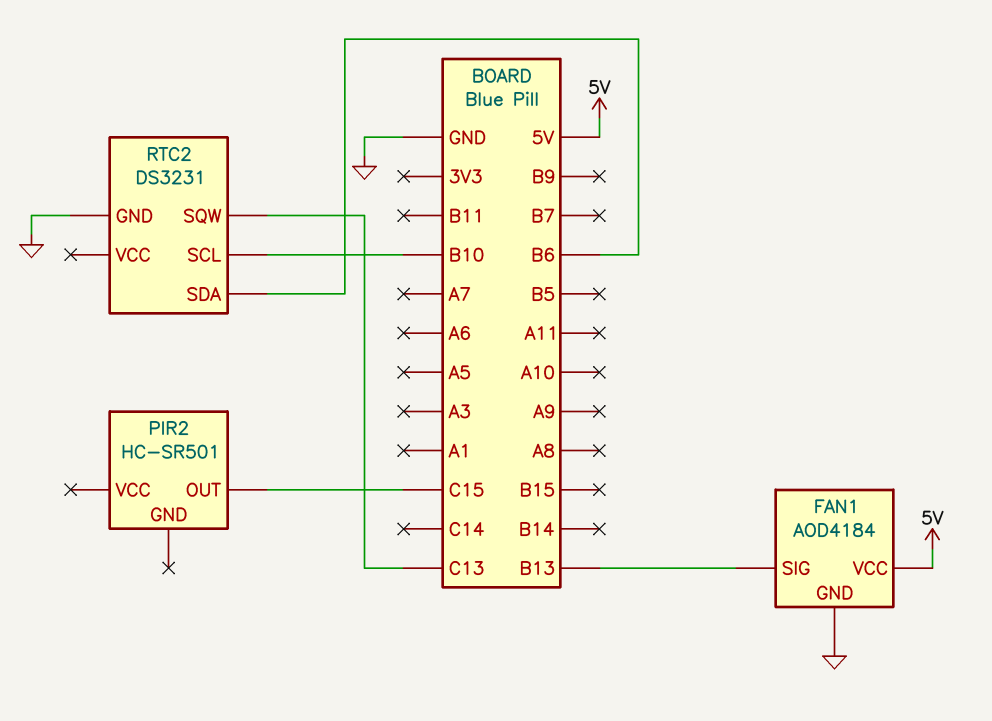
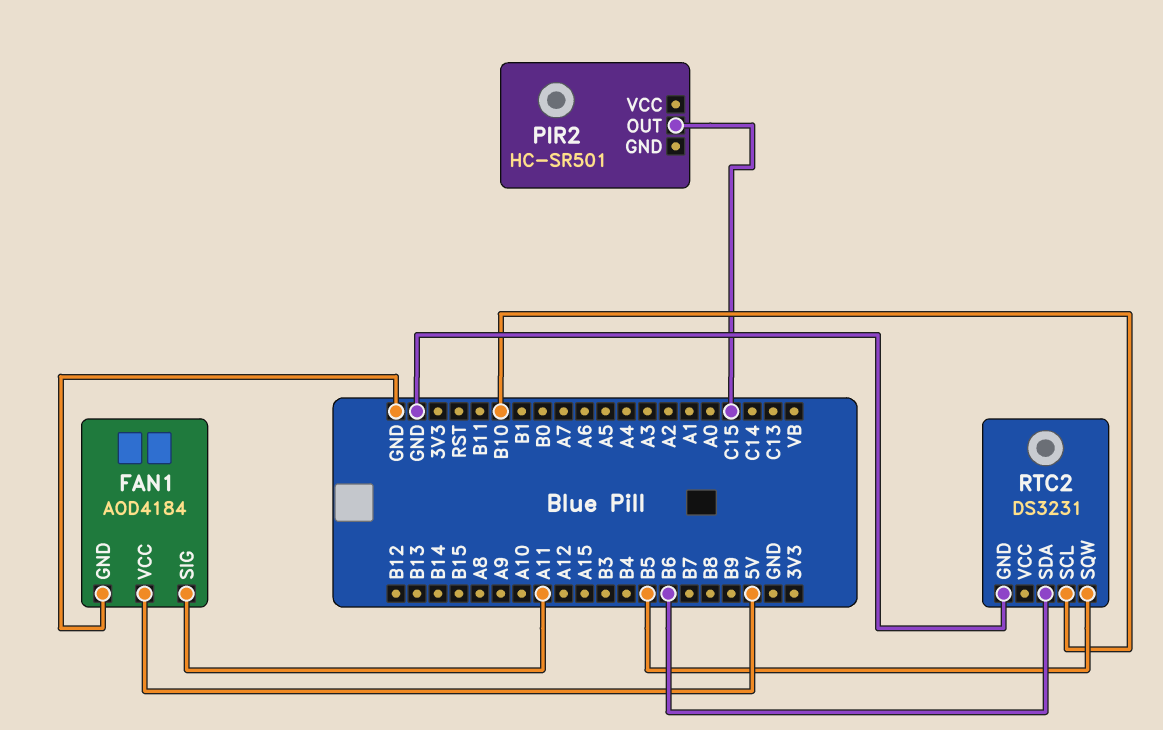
FAN1 pin SIG: B13 -> A11
RTC2 pin SQW: C13 -> B5

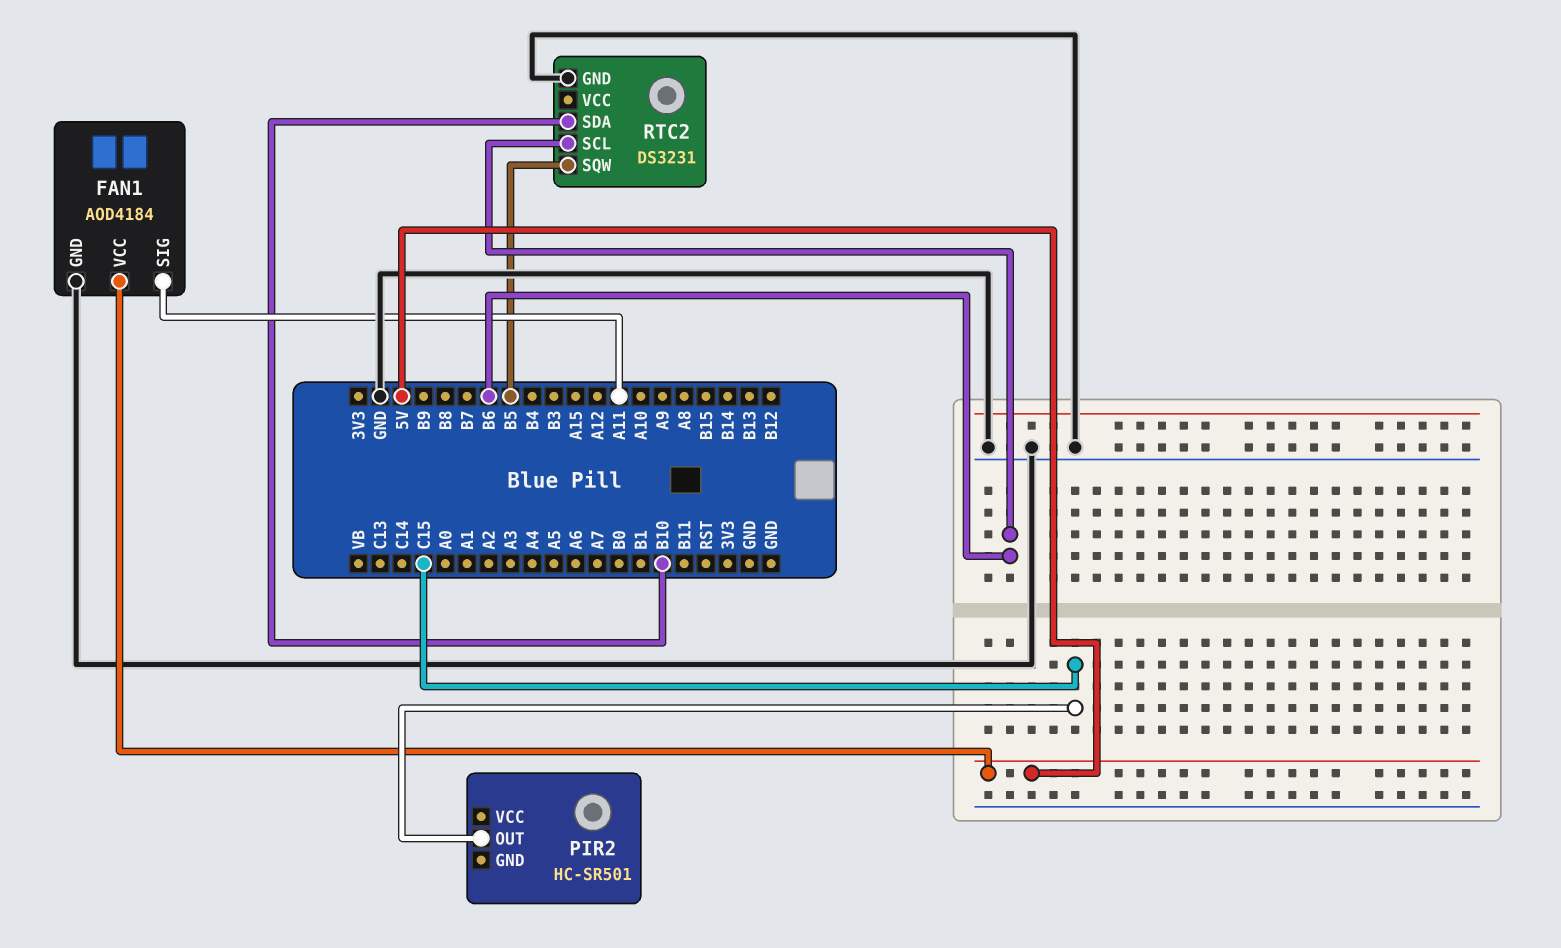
RTC2 pin SCL: B10 -> B6
RTC2 pin SDA: B6 -> B10

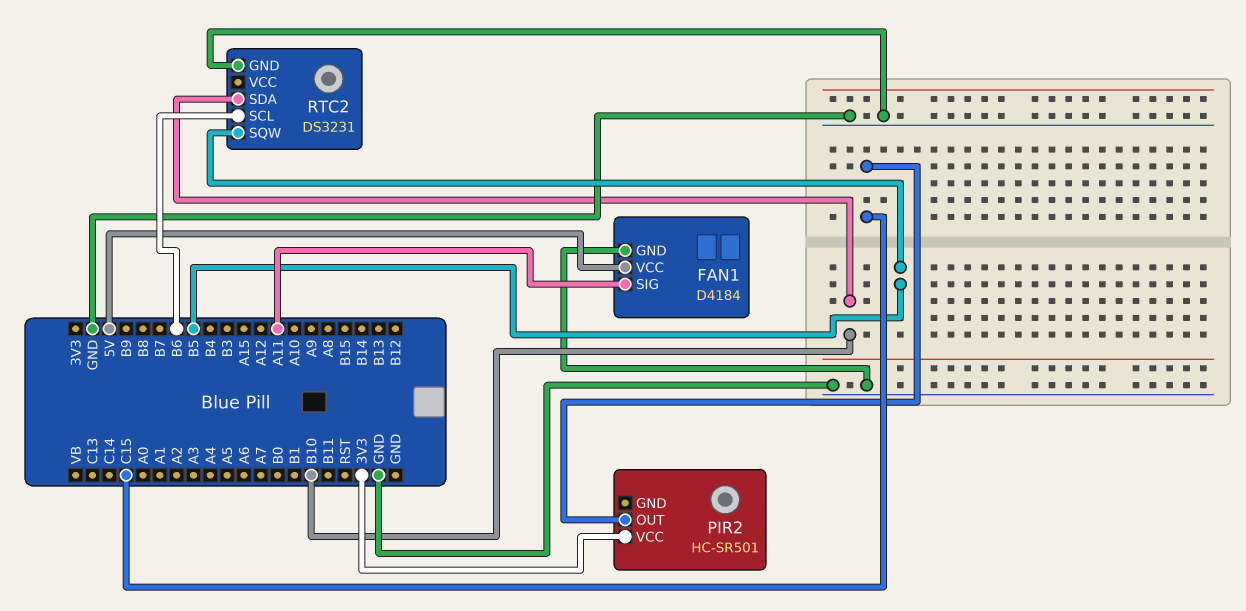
FAN1: AOD4184 -> D4184
PIR2 pin VCC: none -> 3V3

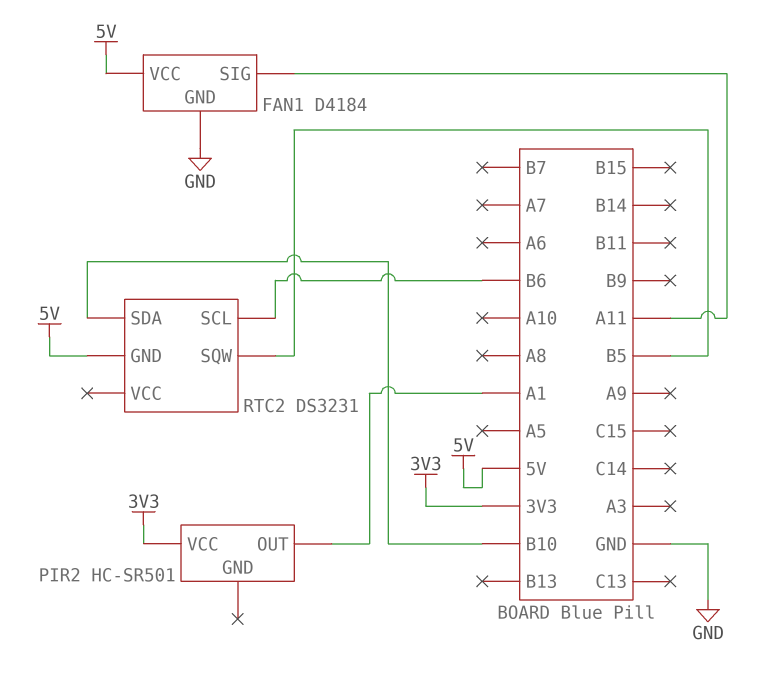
PIR2 pin OUT: C15 -> A1
RTC2 pin GND: GND -> 5V

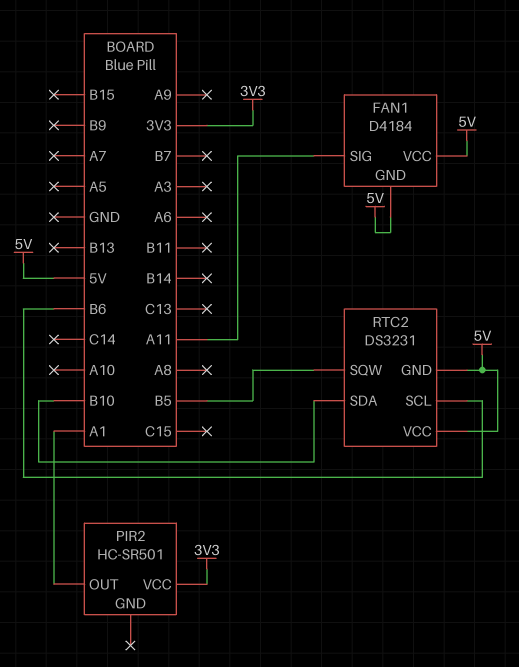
FAN1 pin GND: GND -> 5V
RTC2 pin VCC: none -> 5V

